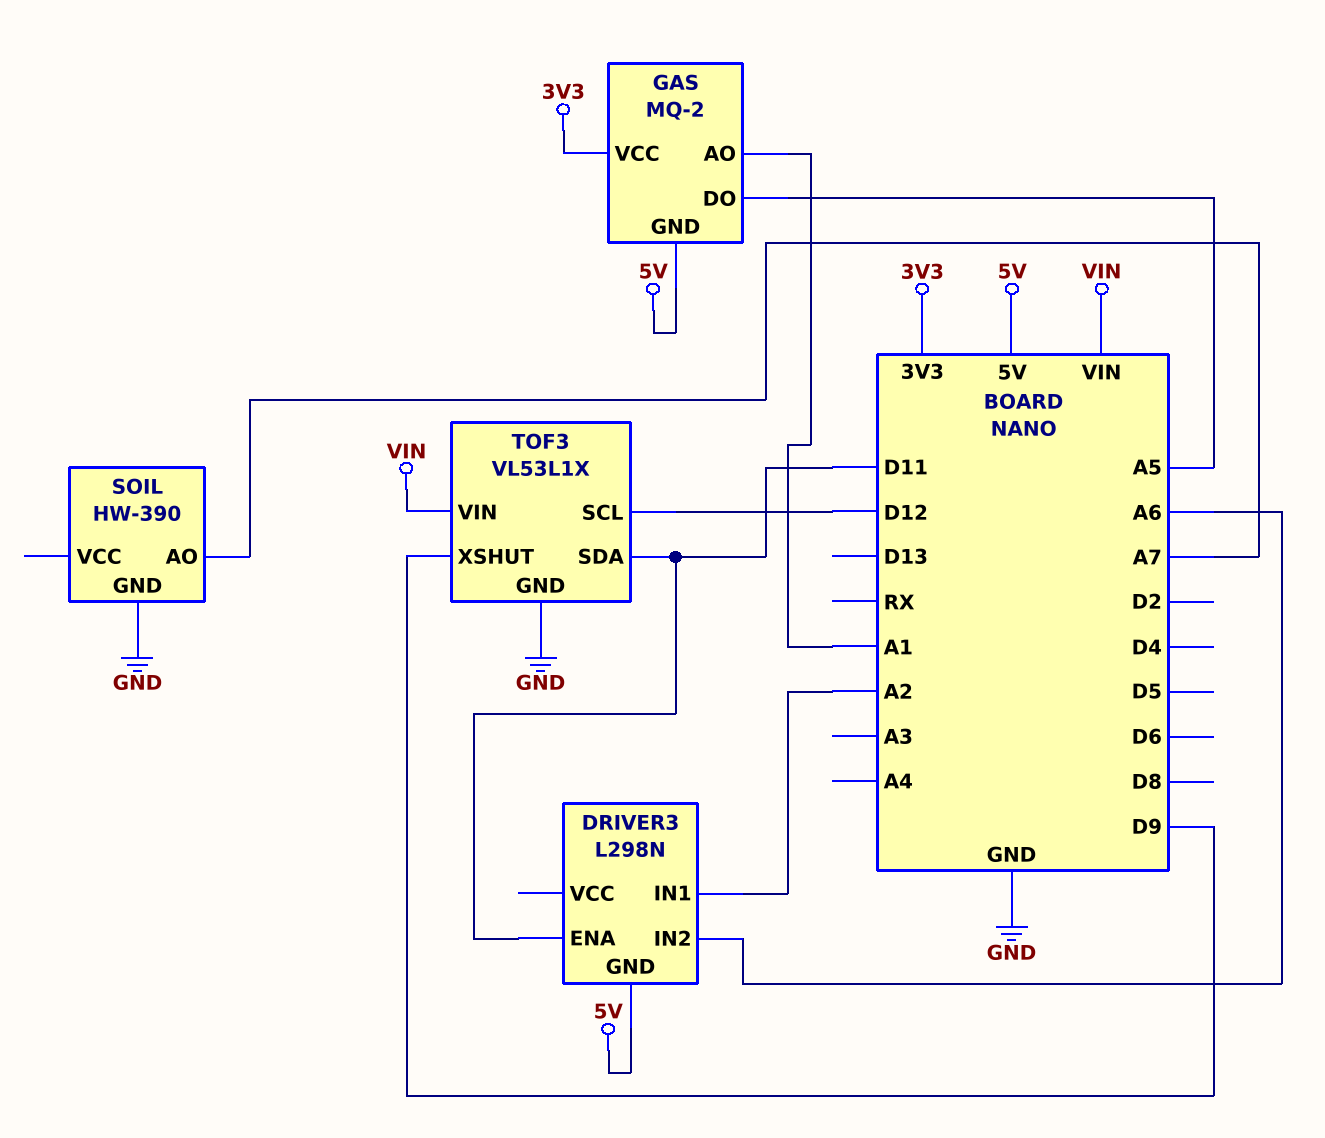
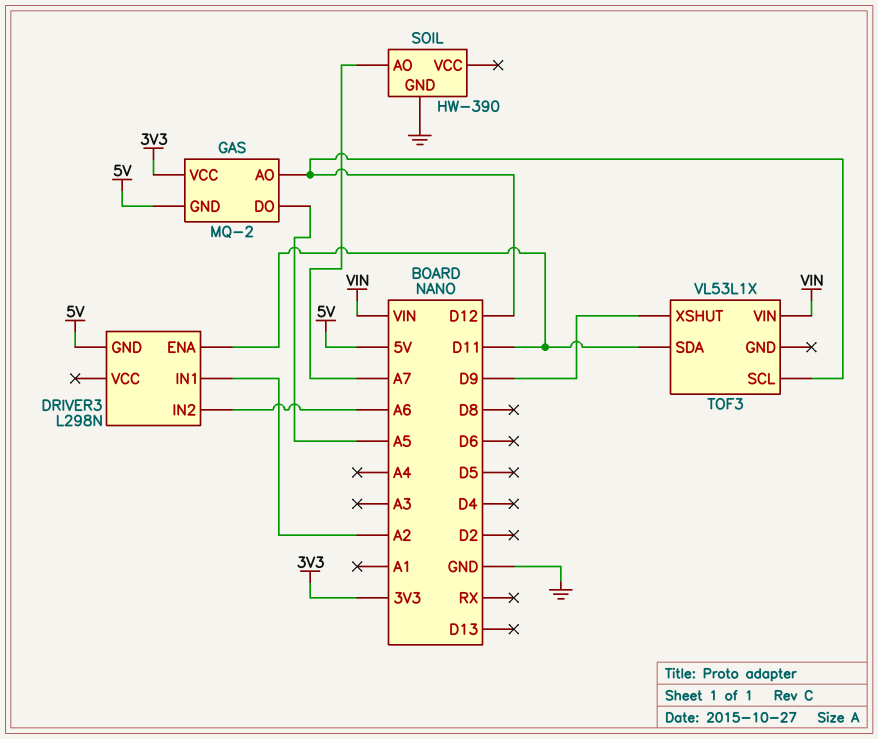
GAS pin AO: A1 -> D12
TOF3 pin GND: GND -> none

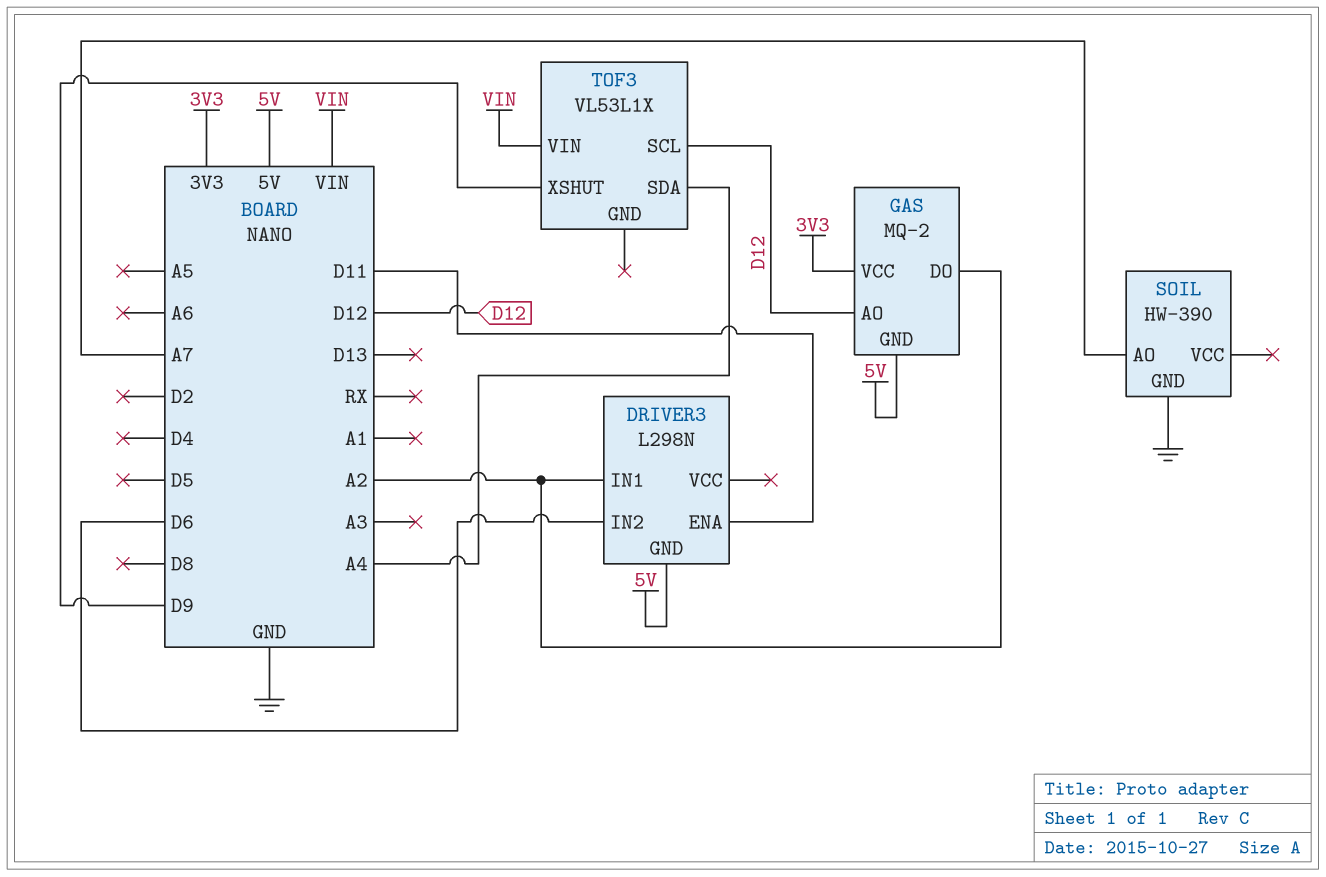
DRIVER3 pin IN2: A6 -> D6
GAS pin DO: A5 -> A2
TOF3 pin SDA: D11 -> A4

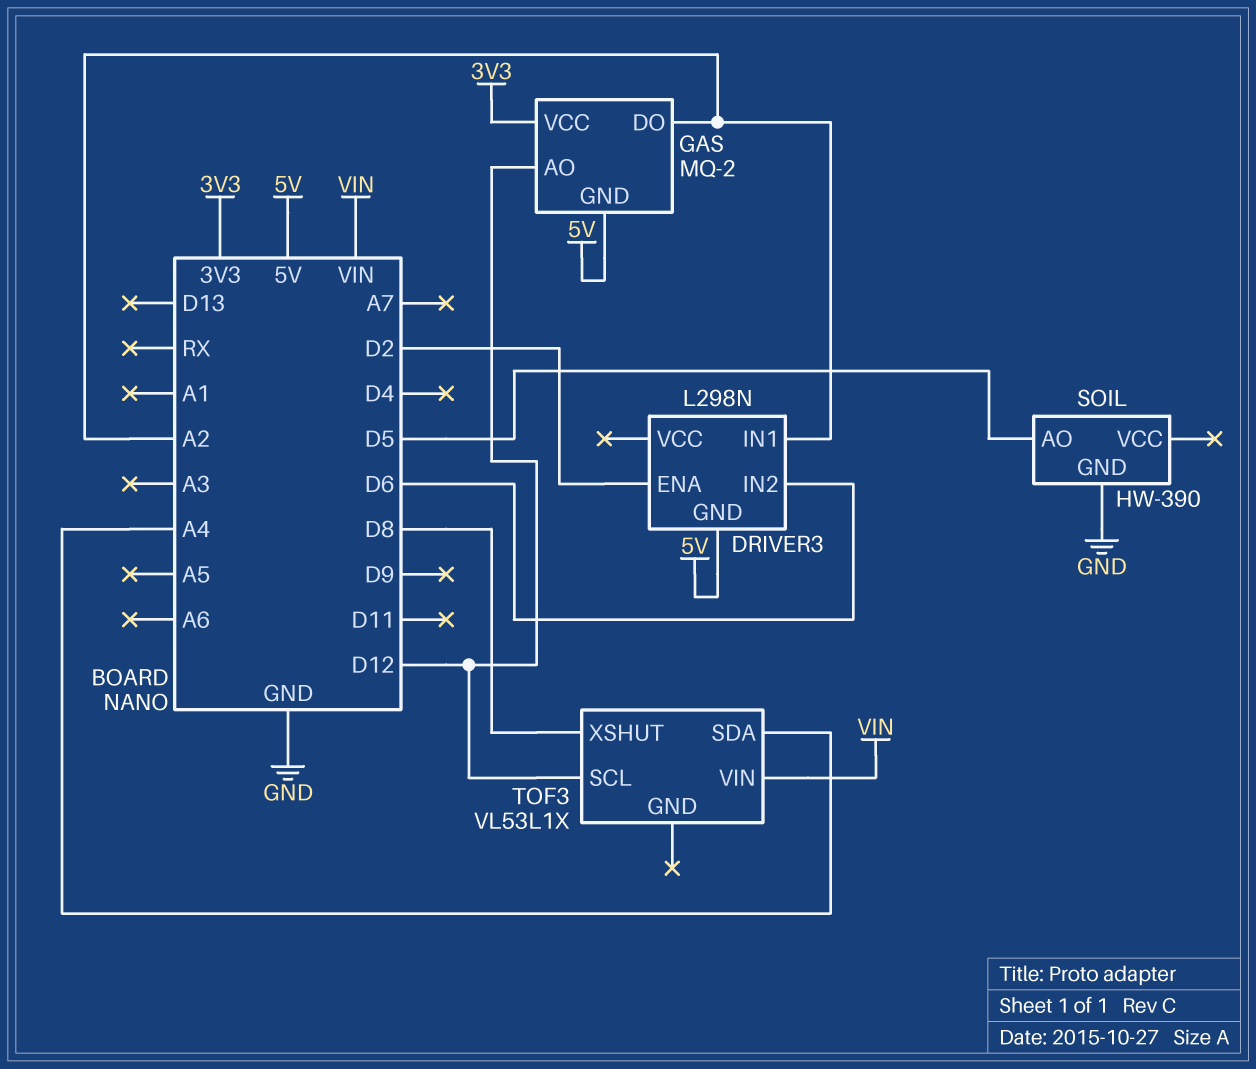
DRIVER3 pin ENA: D11 -> D2
SOIL pin AO: A7 -> D5
TOF3 pin XSHUT: D9 -> D8

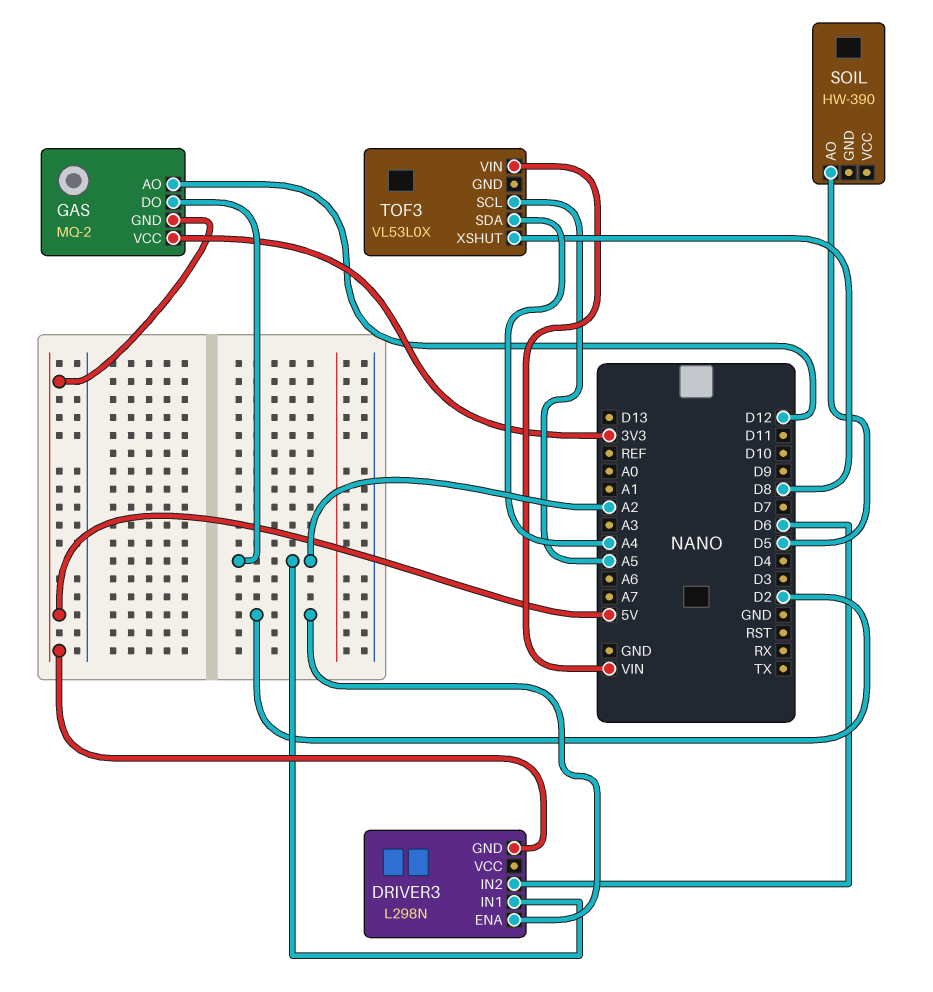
SOIL pin GND: GND -> none
TOF3: VL53L1X -> VL53L0X
TOF3 pin SCL: D12 -> A5

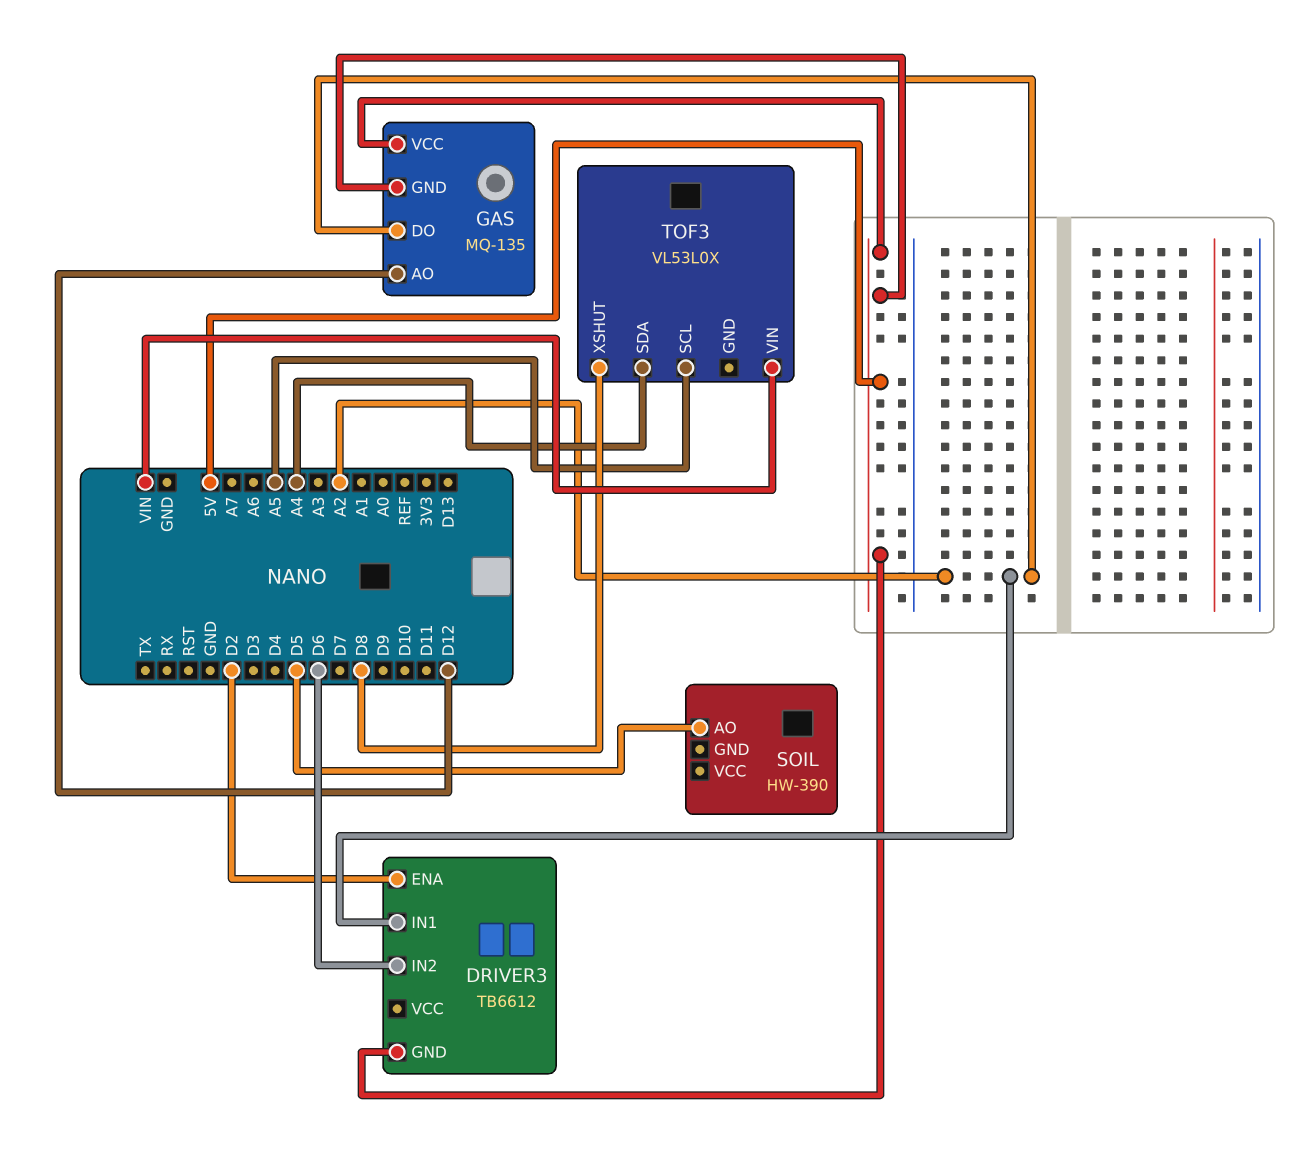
DRIVER3: L298N -> TB6612
GAS: MQ-2 -> MQ-135
GAS pin VCC: 3V3 -> 5V

